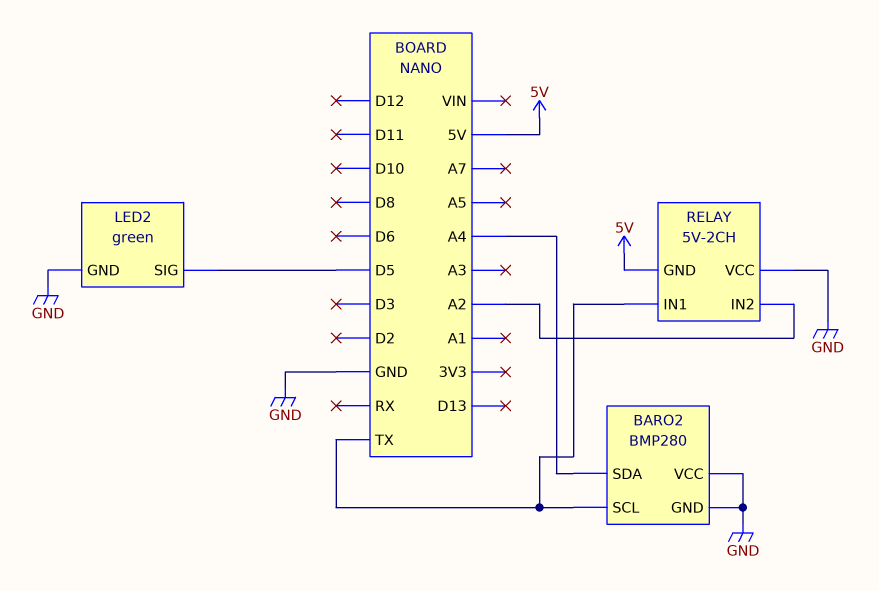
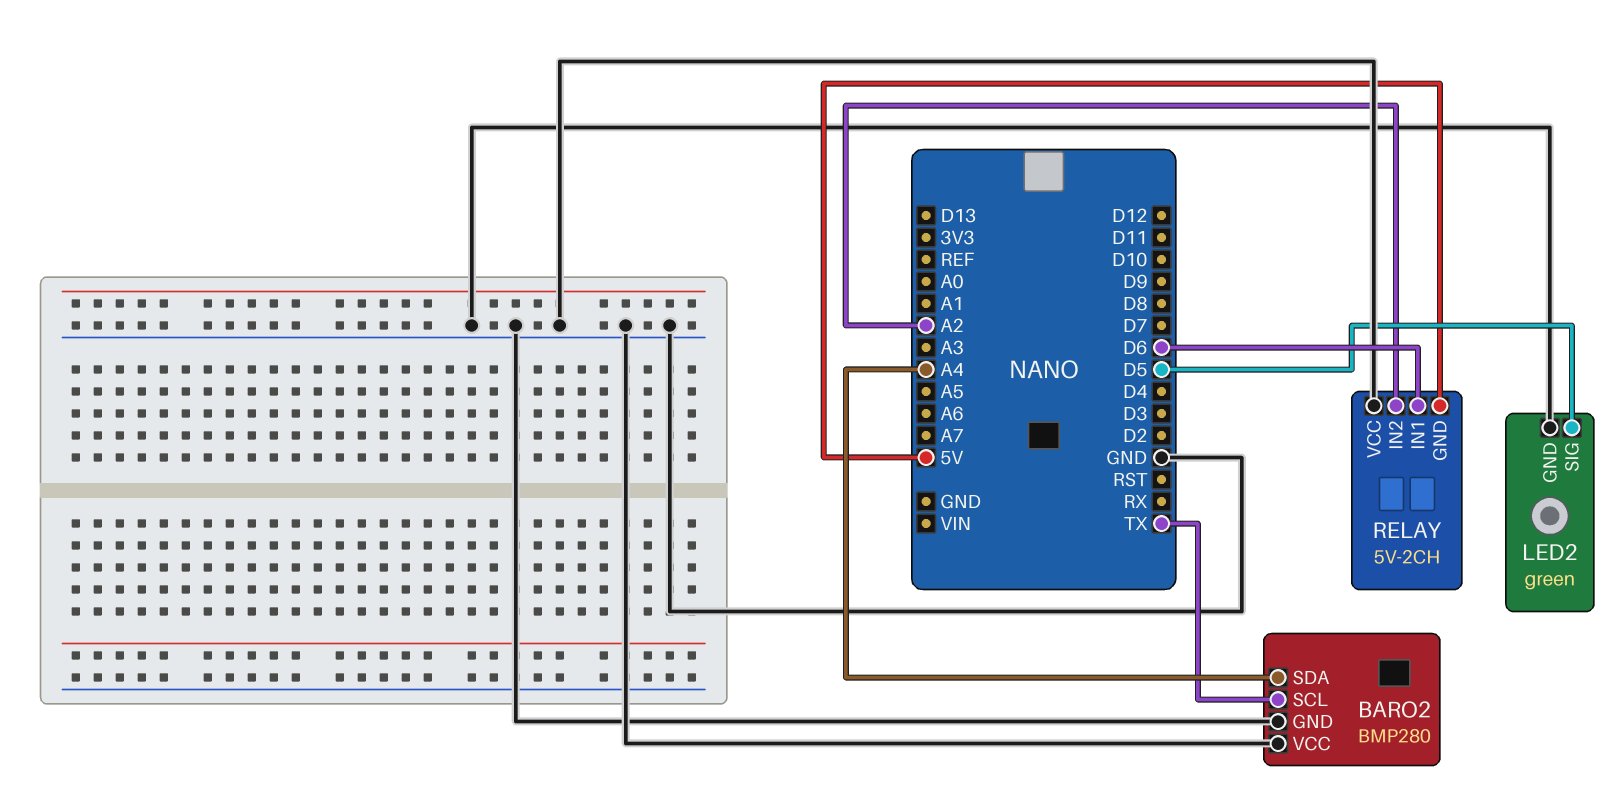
RELAY pin IN1: TX -> D6

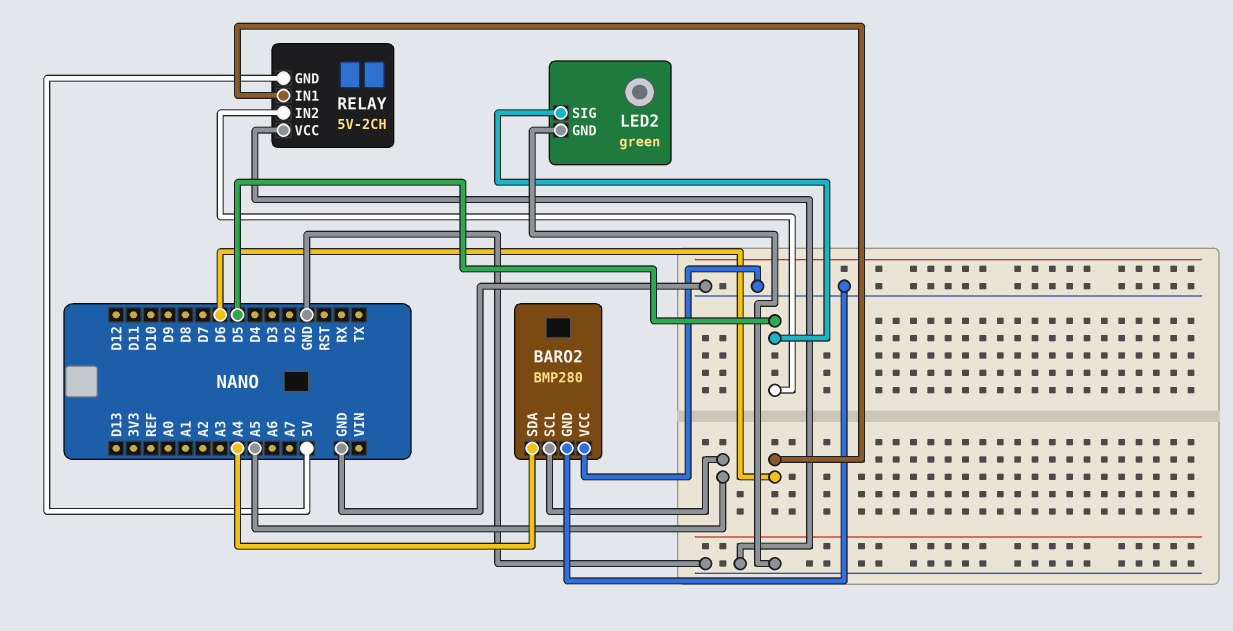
BARO2 pin SCL: TX -> A5
RELAY pin IN2: A2 -> D5

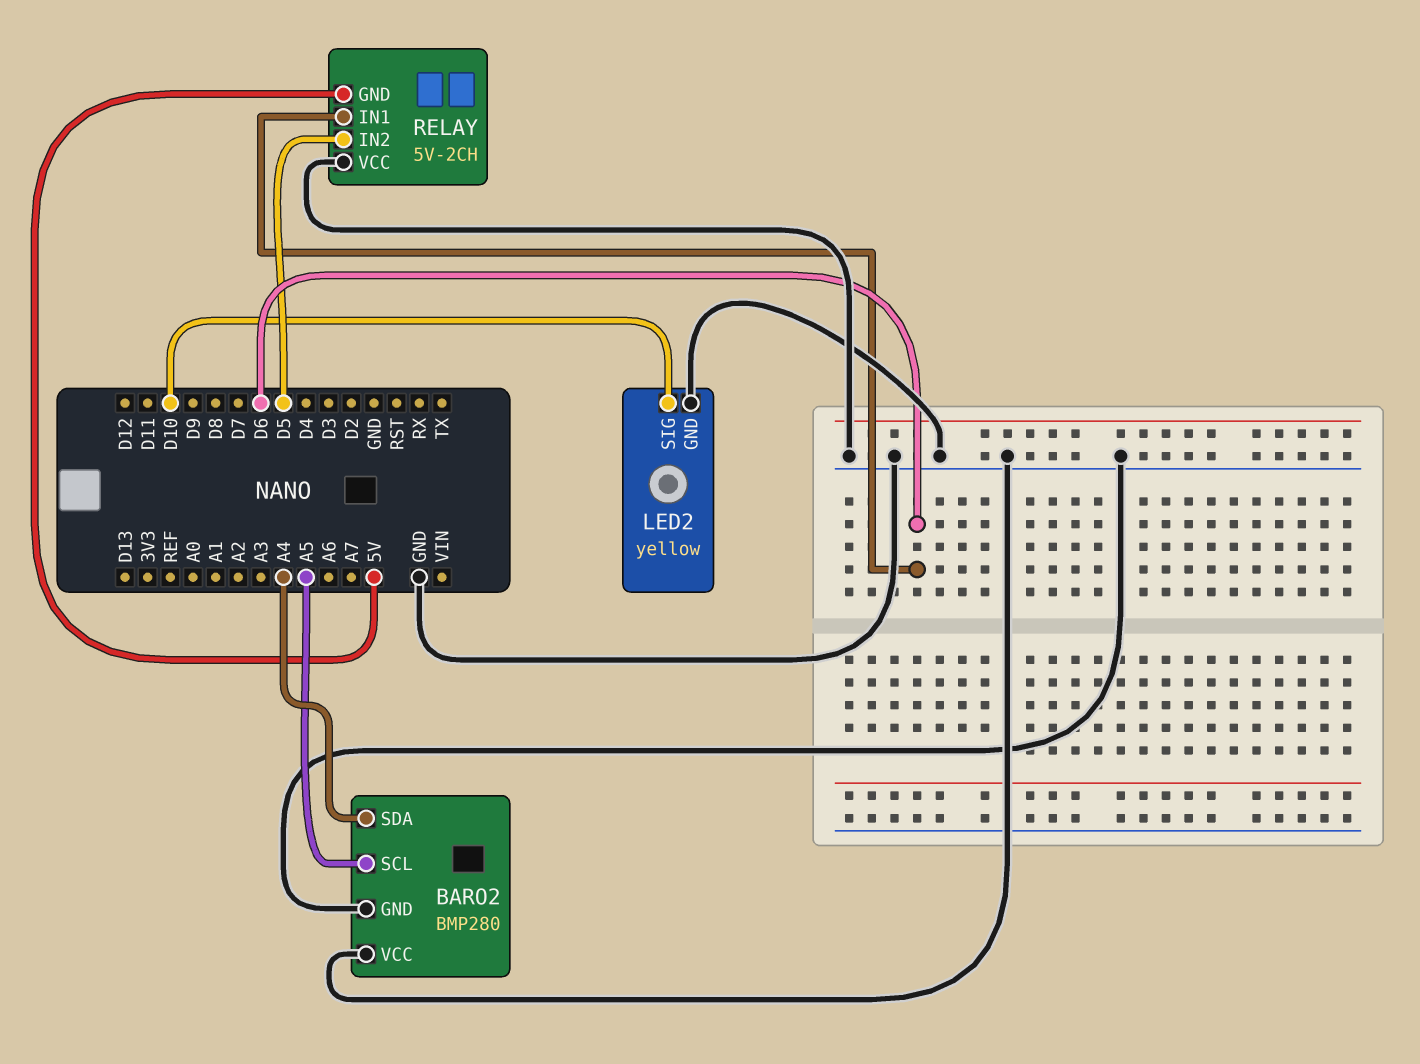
LED2: green -> yellow
LED2 pin SIG: D5 -> D10

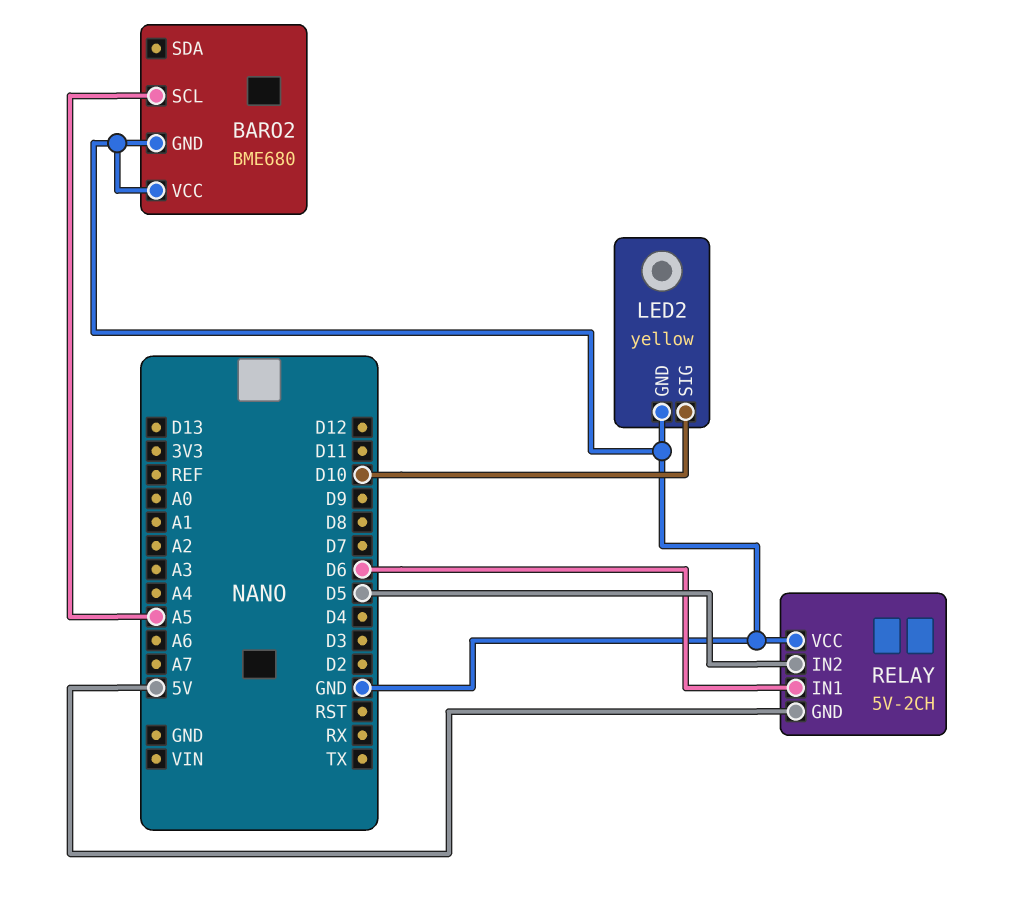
BARO2: BMP280 -> BME680
BARO2 pin SDA: A4 -> none

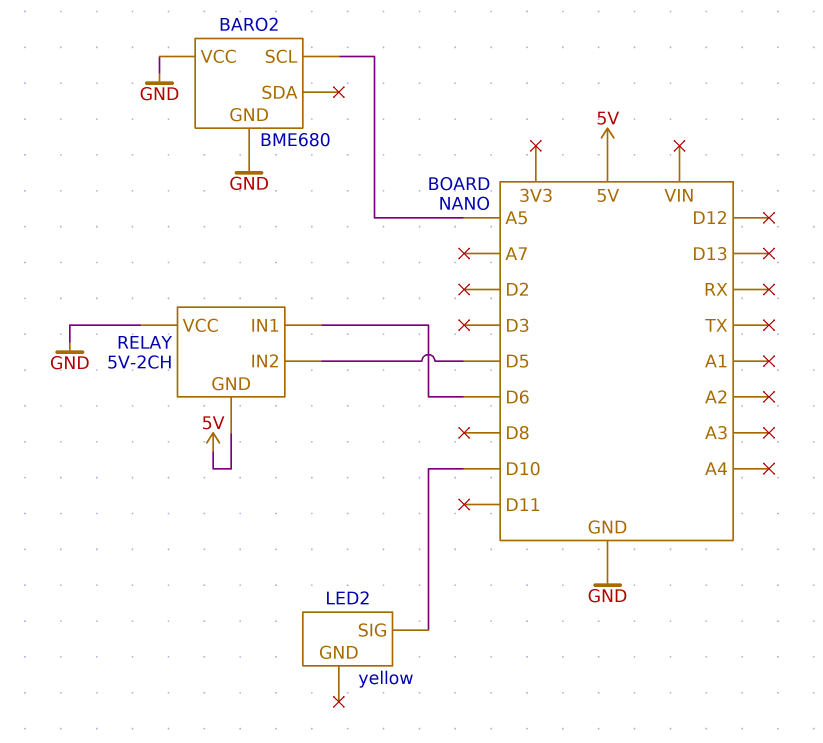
LED2 pin GND: GND -> none

